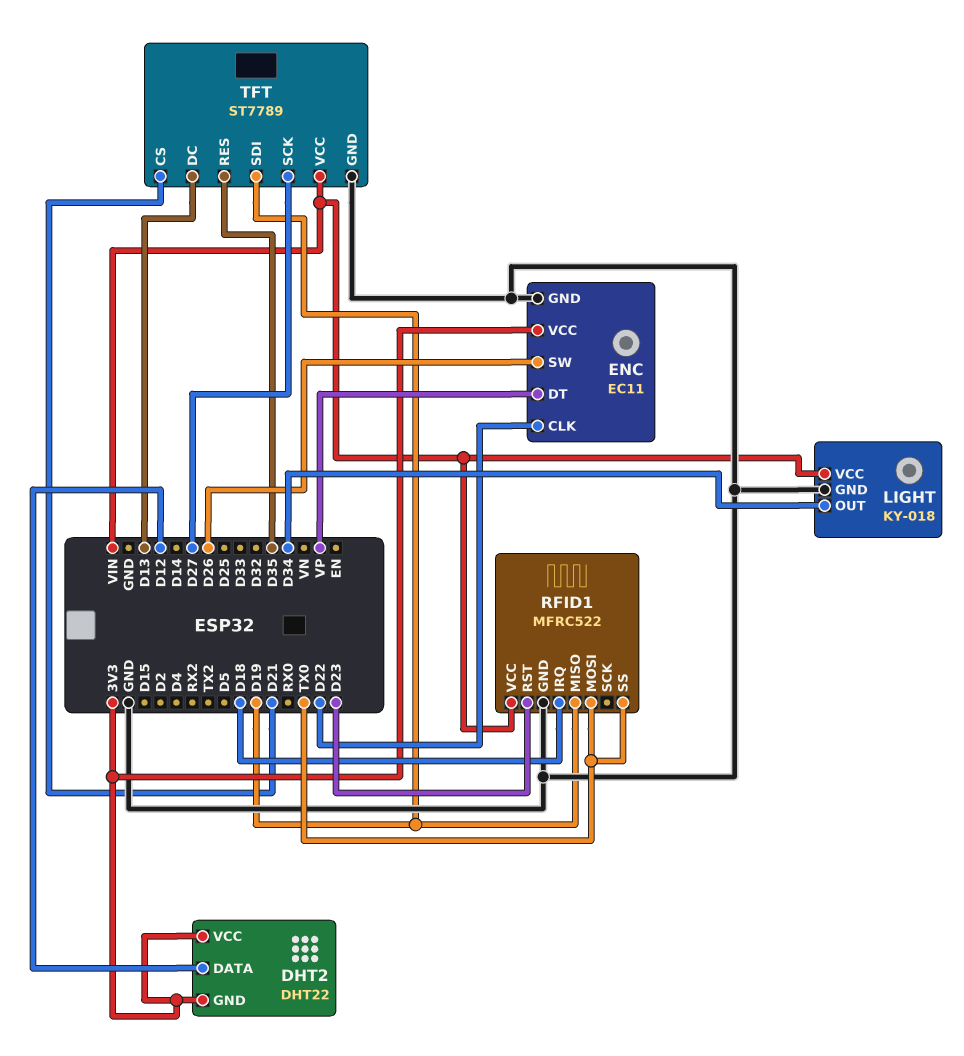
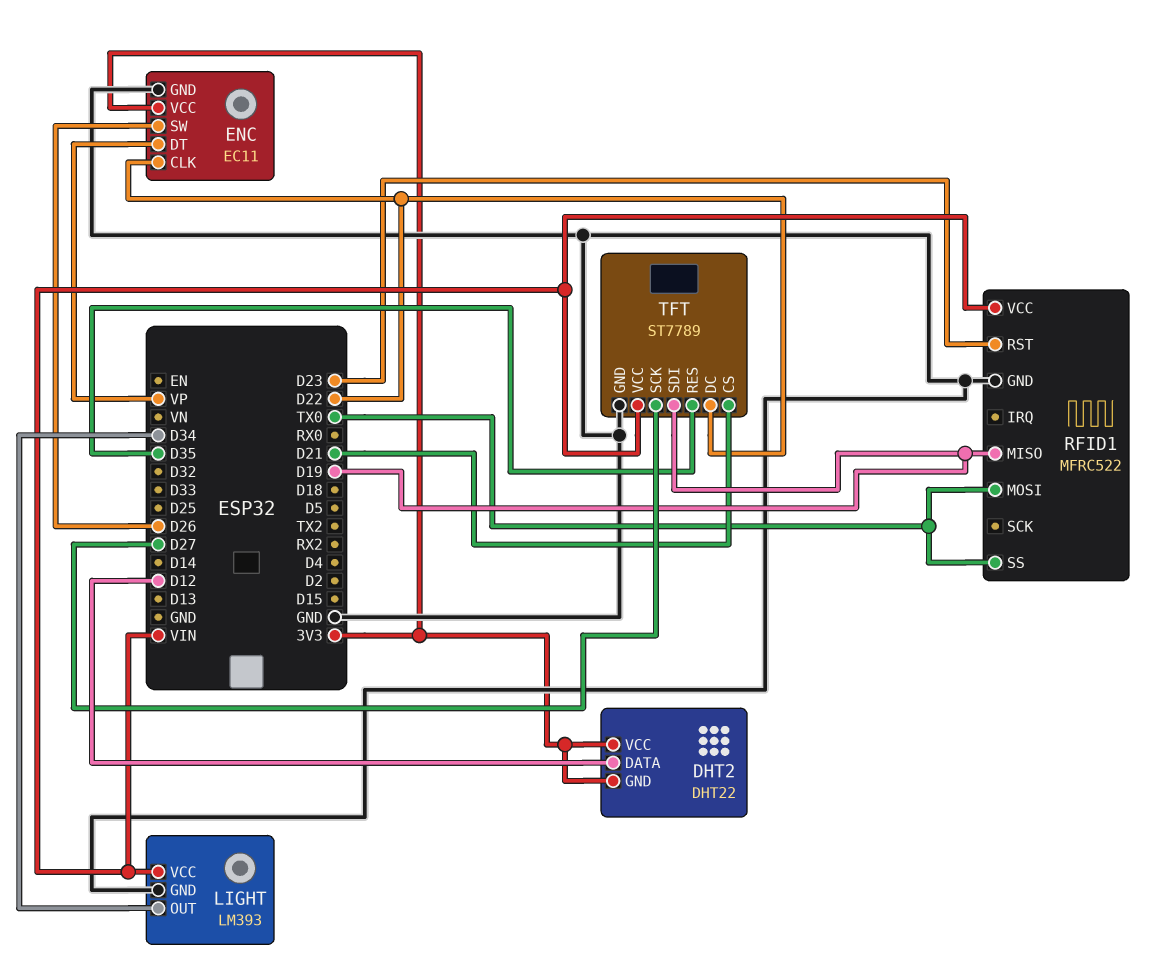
LIGHT: KY-018 -> LM393
RFID1 pin IRQ: D18 -> none
TFT pin DC: D13 -> D22

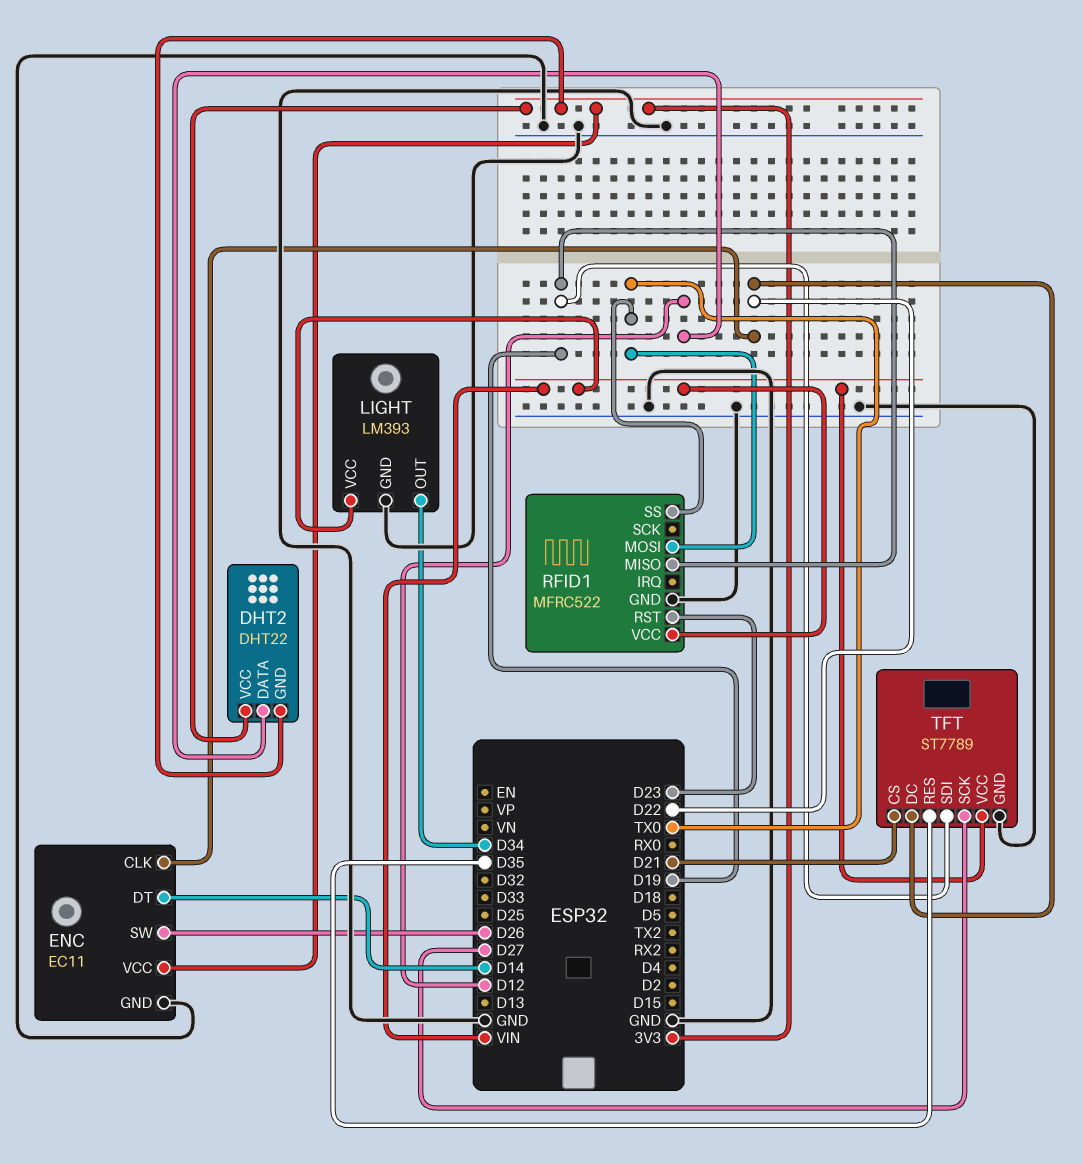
ENC pin DT: VP -> D14

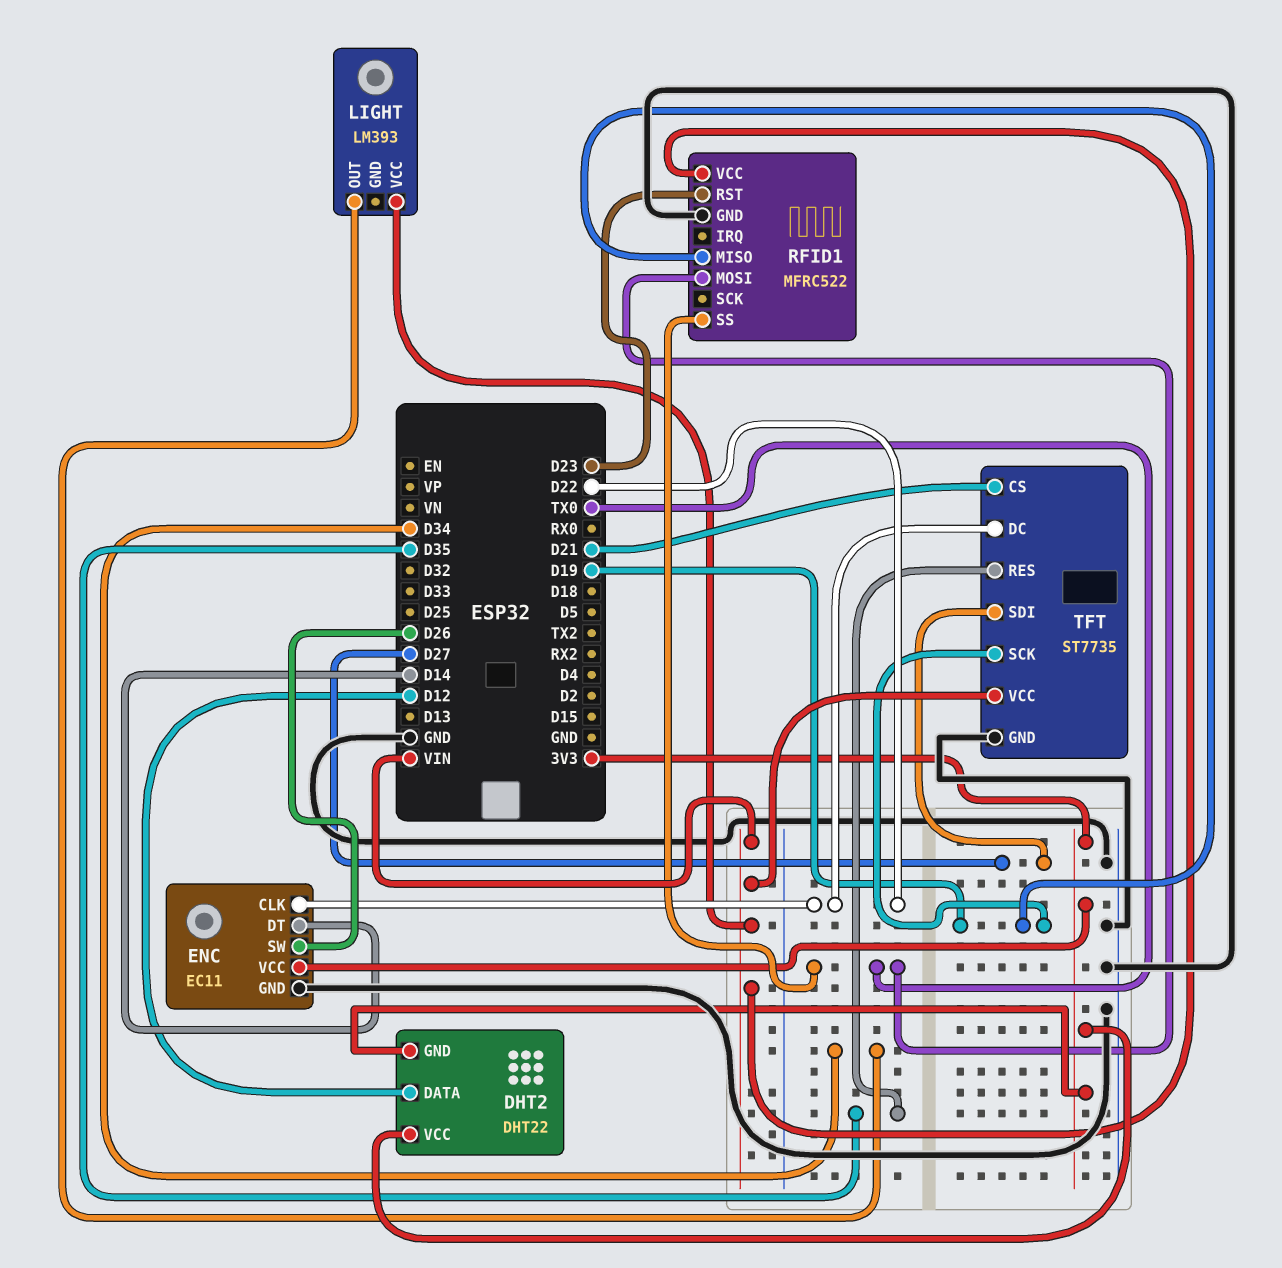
LIGHT pin GND: GND -> none
TFT: ST7789 -> ST7735
TFT pin SCK: D27 -> D19
TFT pin SDI: D19 -> D27

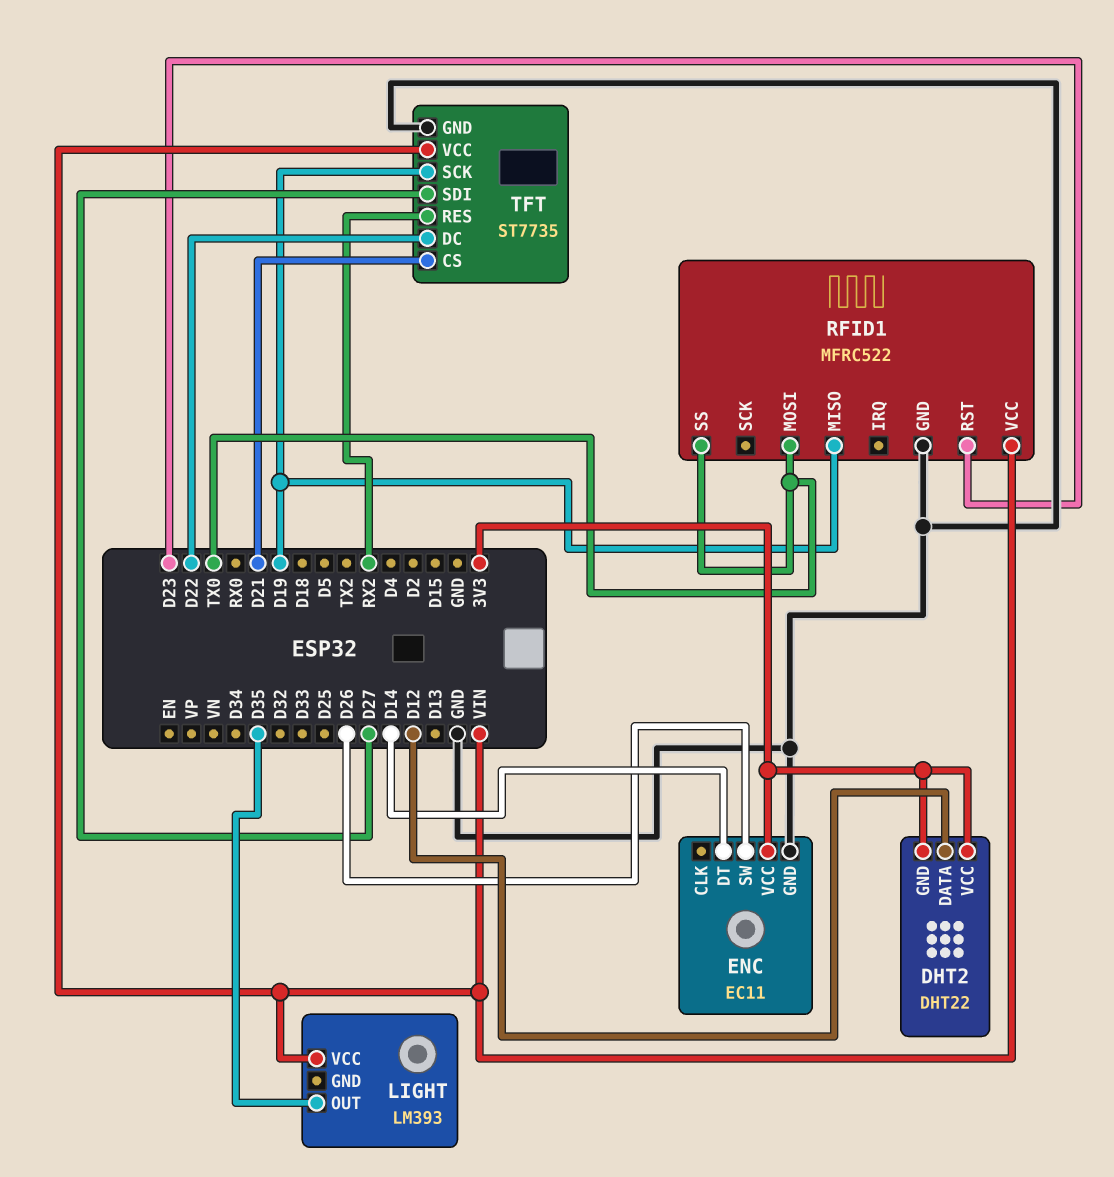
ENC pin CLK: D22 -> none
LIGHT pin OUT: D34 -> D35
TFT pin RES: D35 -> RX2

